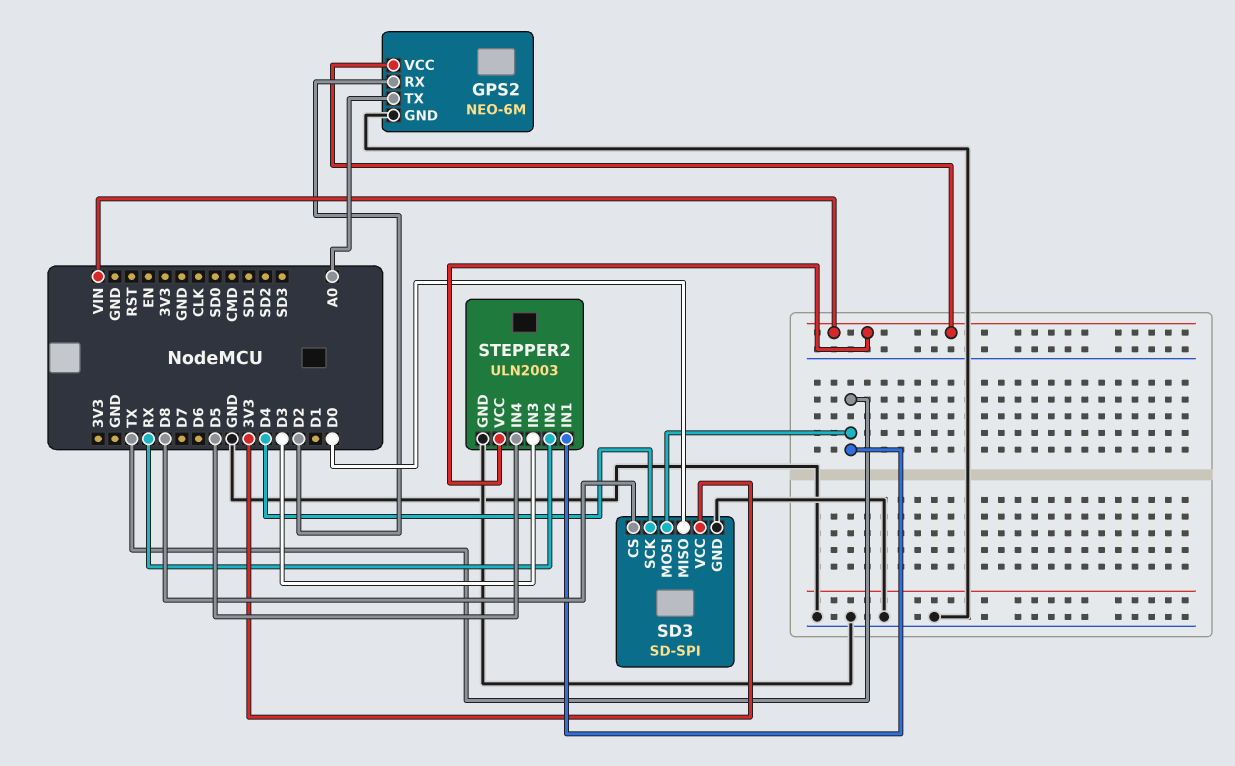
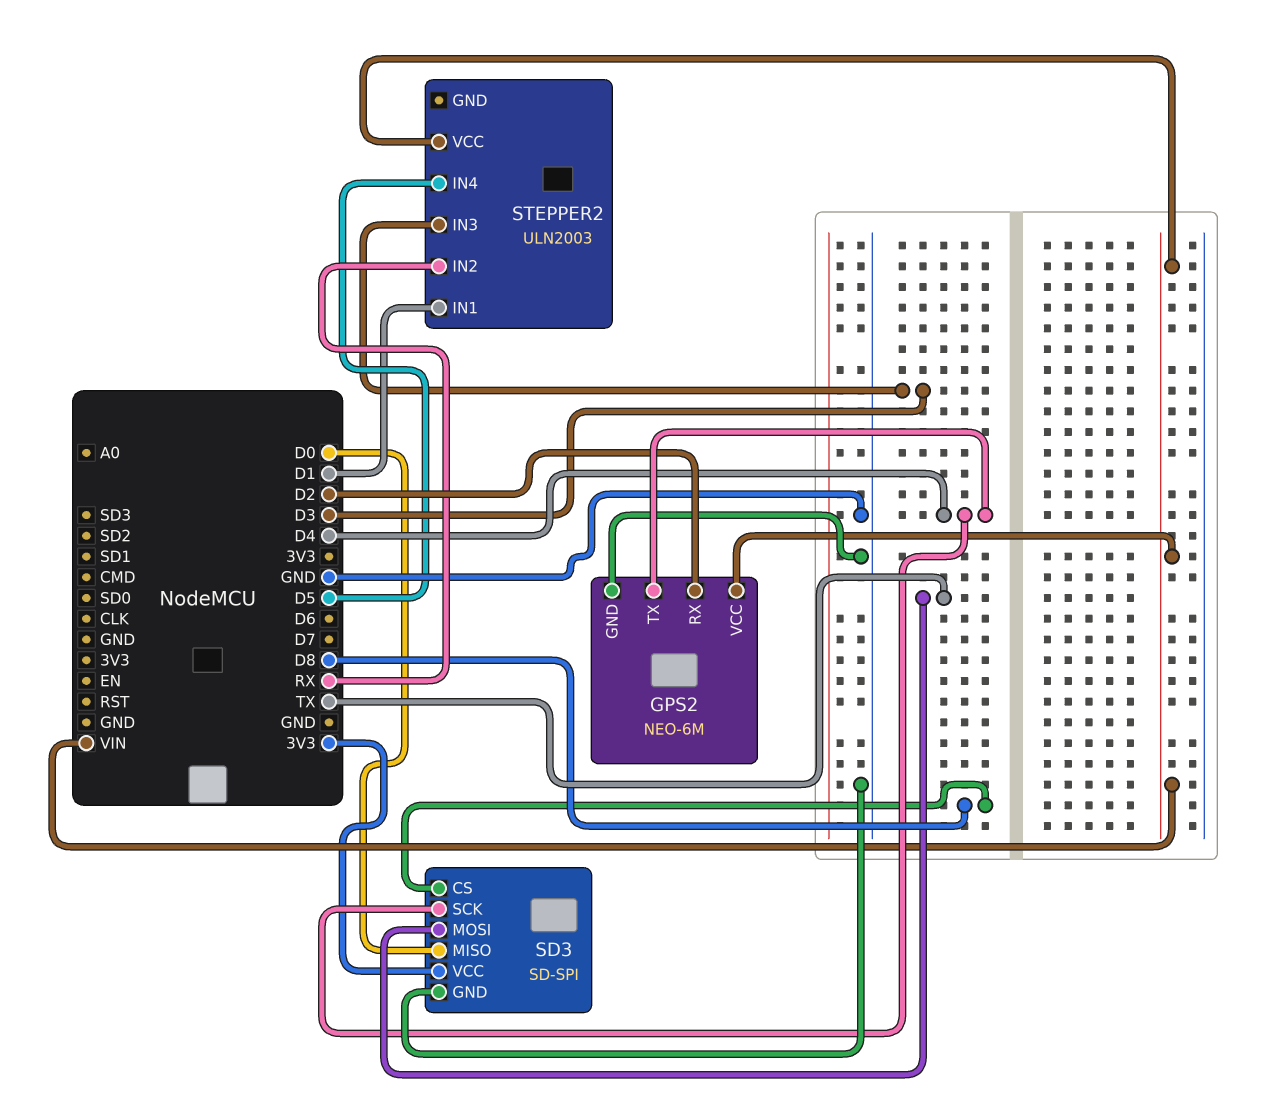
GPS2 pin TX: A0 -> D4
STEPPER2 pin GND: GND -> none
STEPPER2 pin IN1: TX -> D1

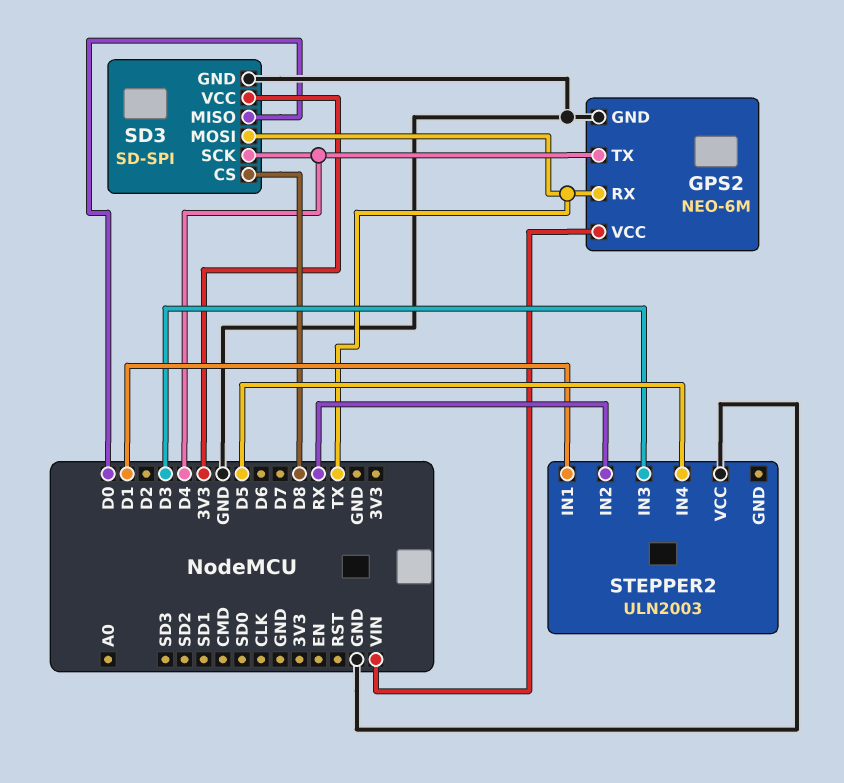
GPS2 pin RX: D2 -> TX
STEPPER2 pin VCC: VIN -> GND

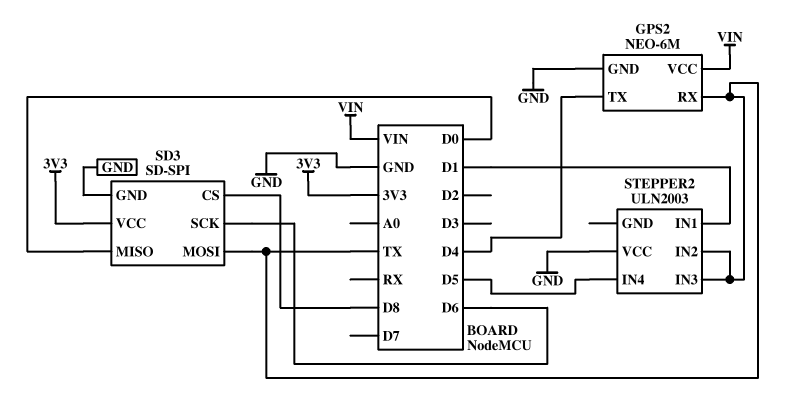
SD3 pin SCK: D4 -> D6
STEPPER2 pin IN2: RX -> TX
STEPPER2 pin IN3: D3 -> TX

